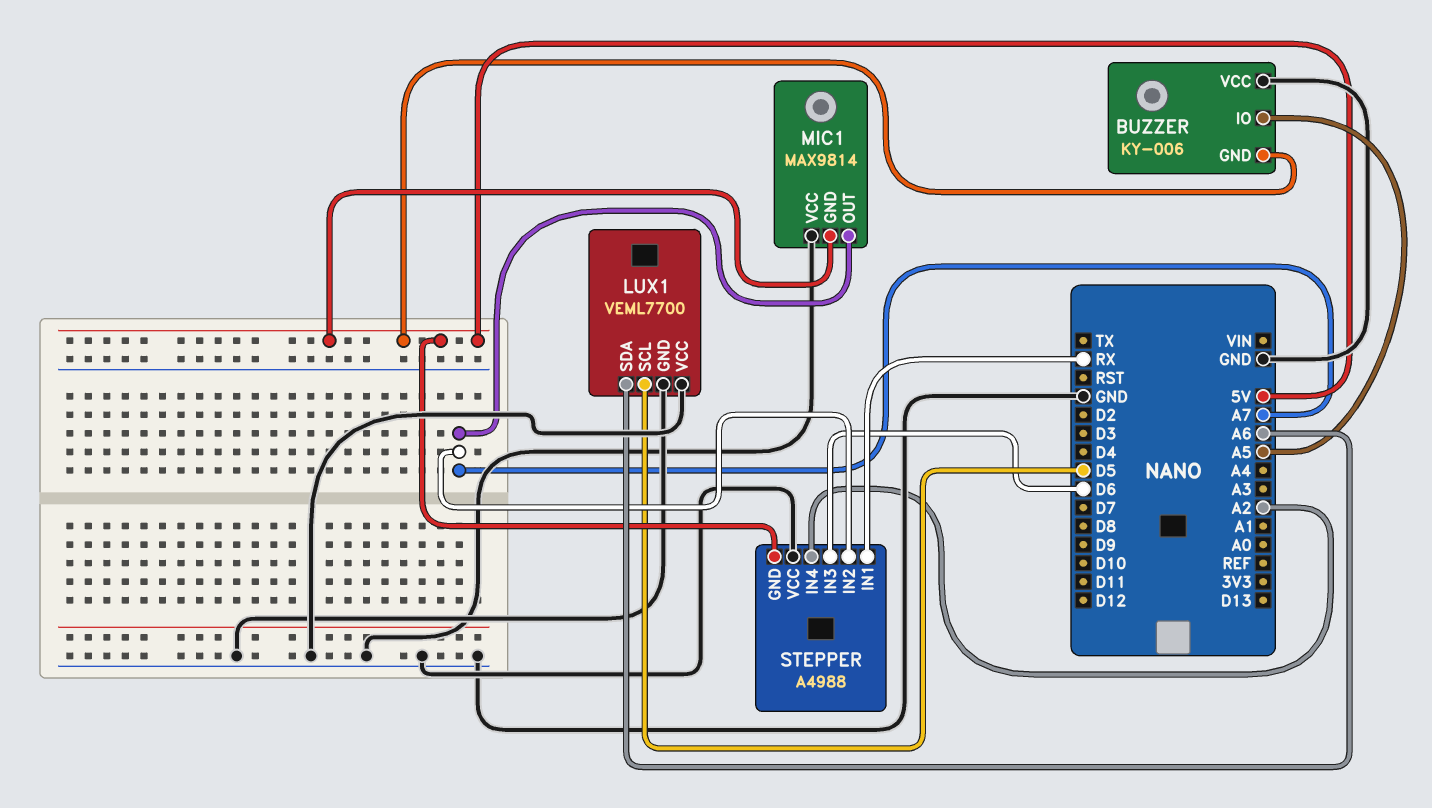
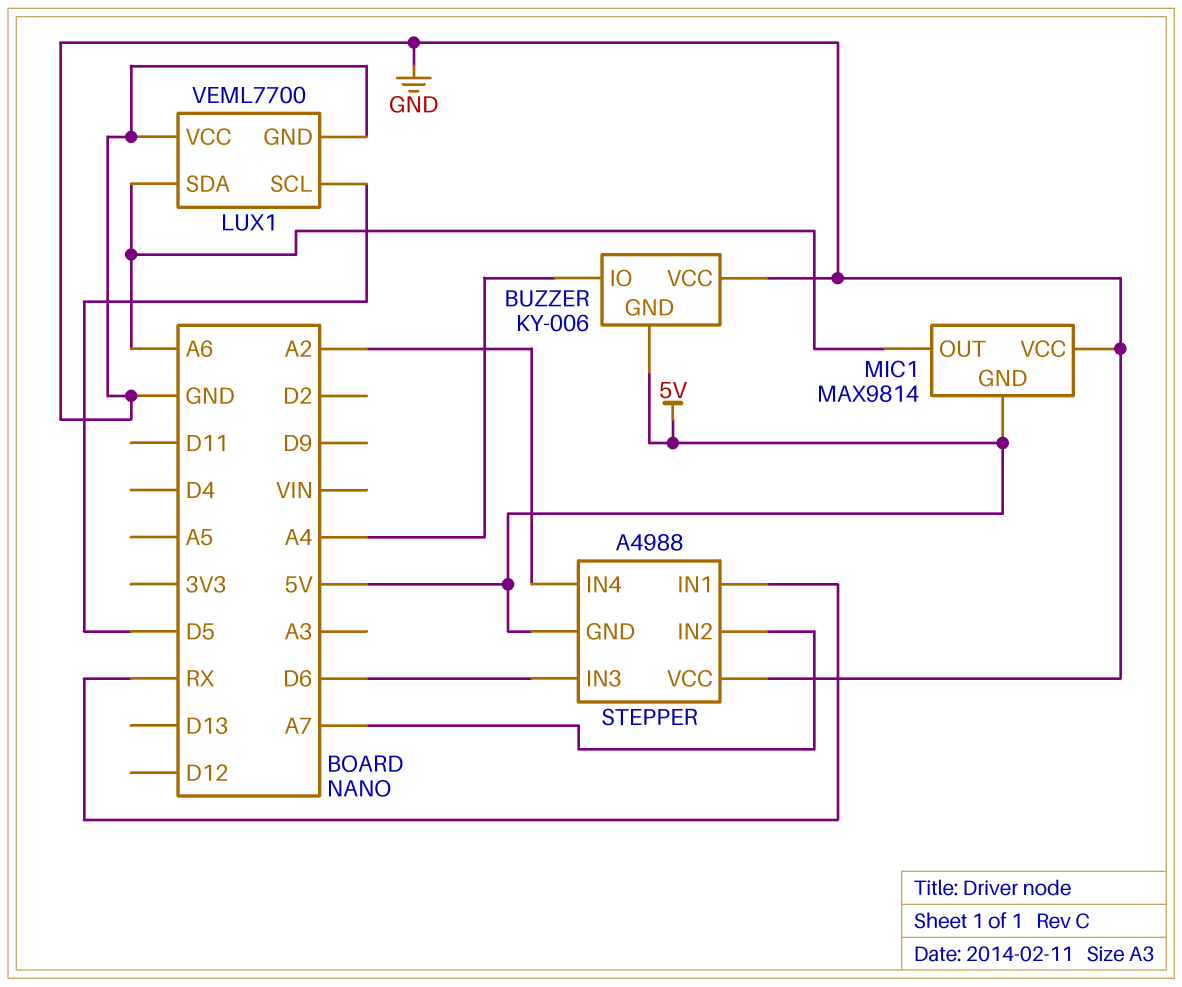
BUZZER pin IO: A5 -> A4
MIC1 pin OUT: A7 -> A6

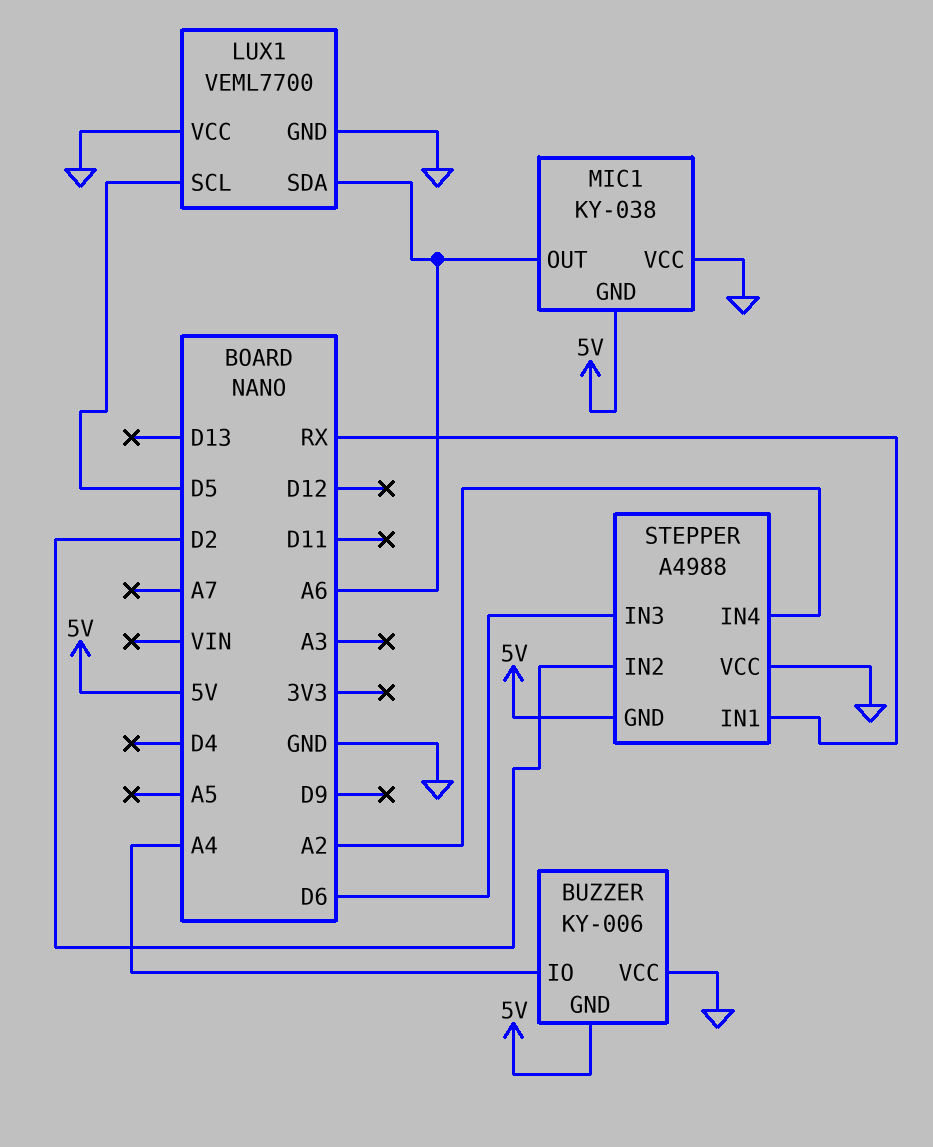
MIC1: MAX9814 -> KY-038
STEPPER pin IN2: A7 -> D2

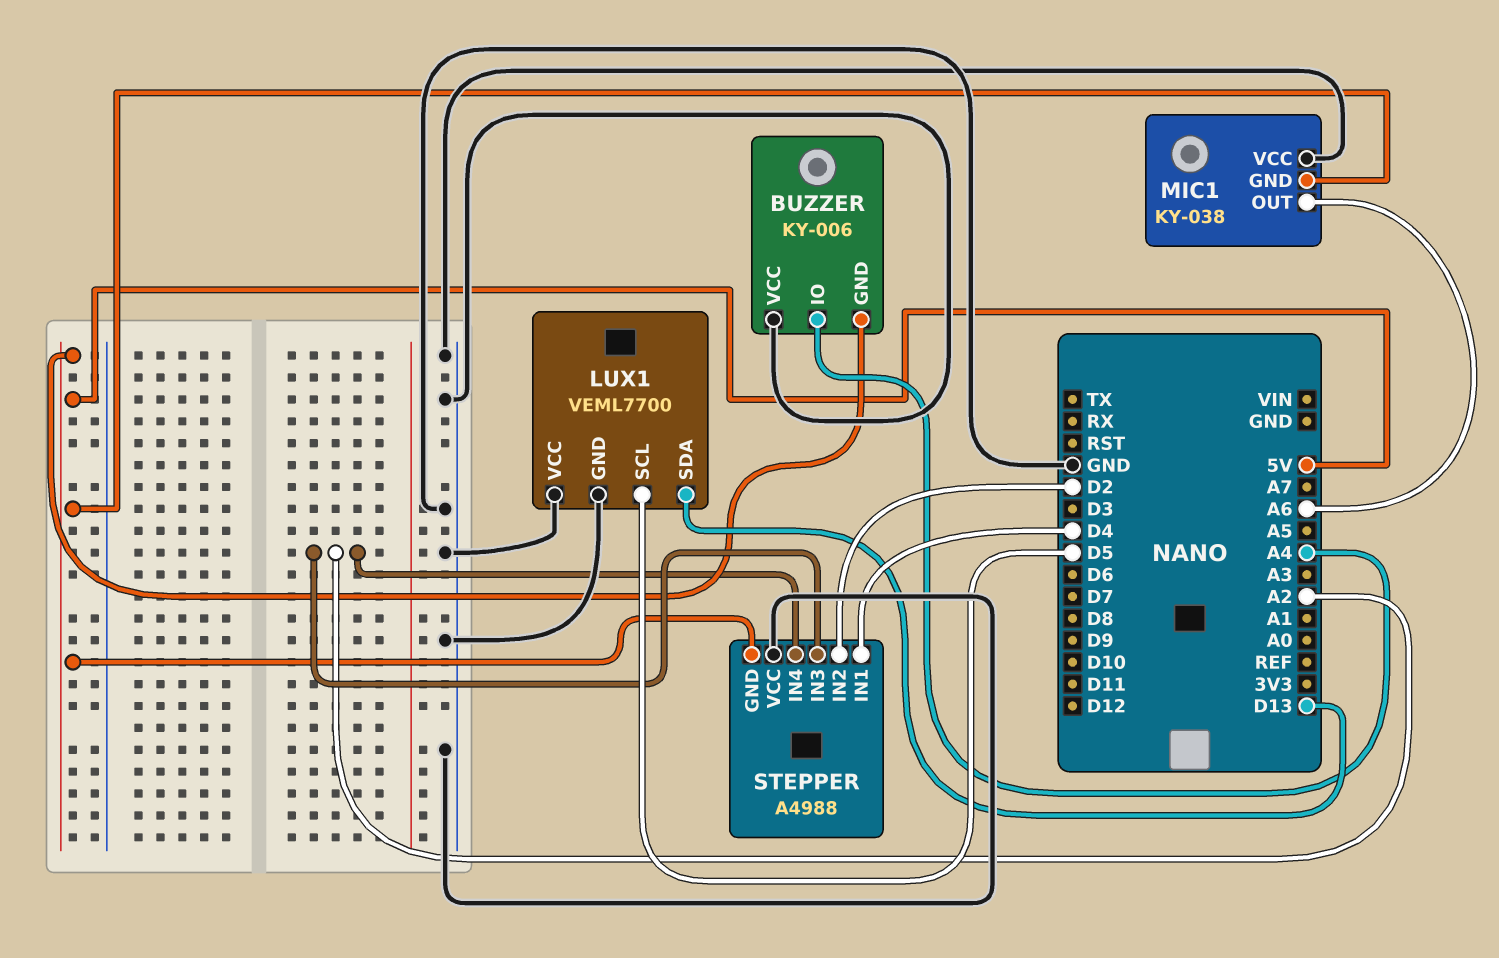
LUX1 pin SDA: A6 -> D13
STEPPER pin IN1: RX -> D4
STEPPER pin IN3: D6 -> A2

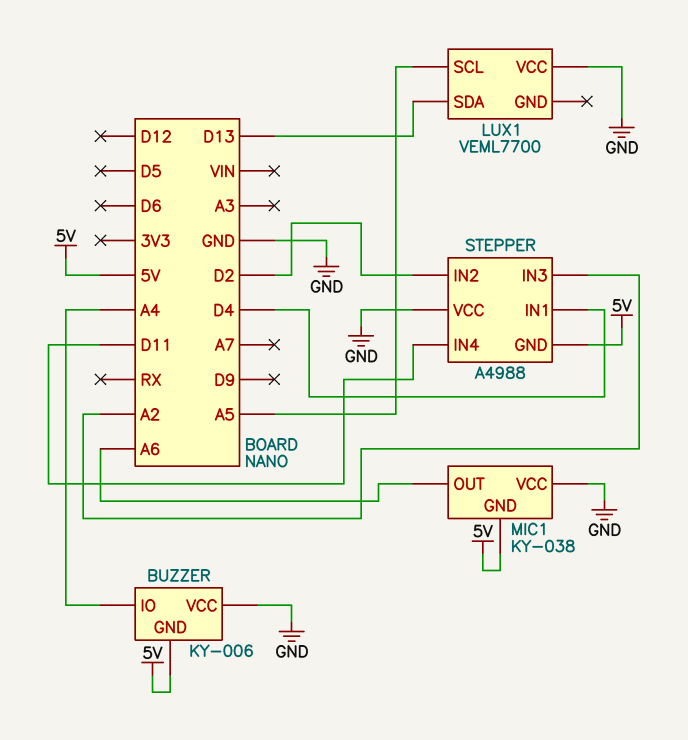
LUX1 pin GND: GND -> none
LUX1 pin SCL: D5 -> A5
STEPPER pin IN4: A2 -> D11

